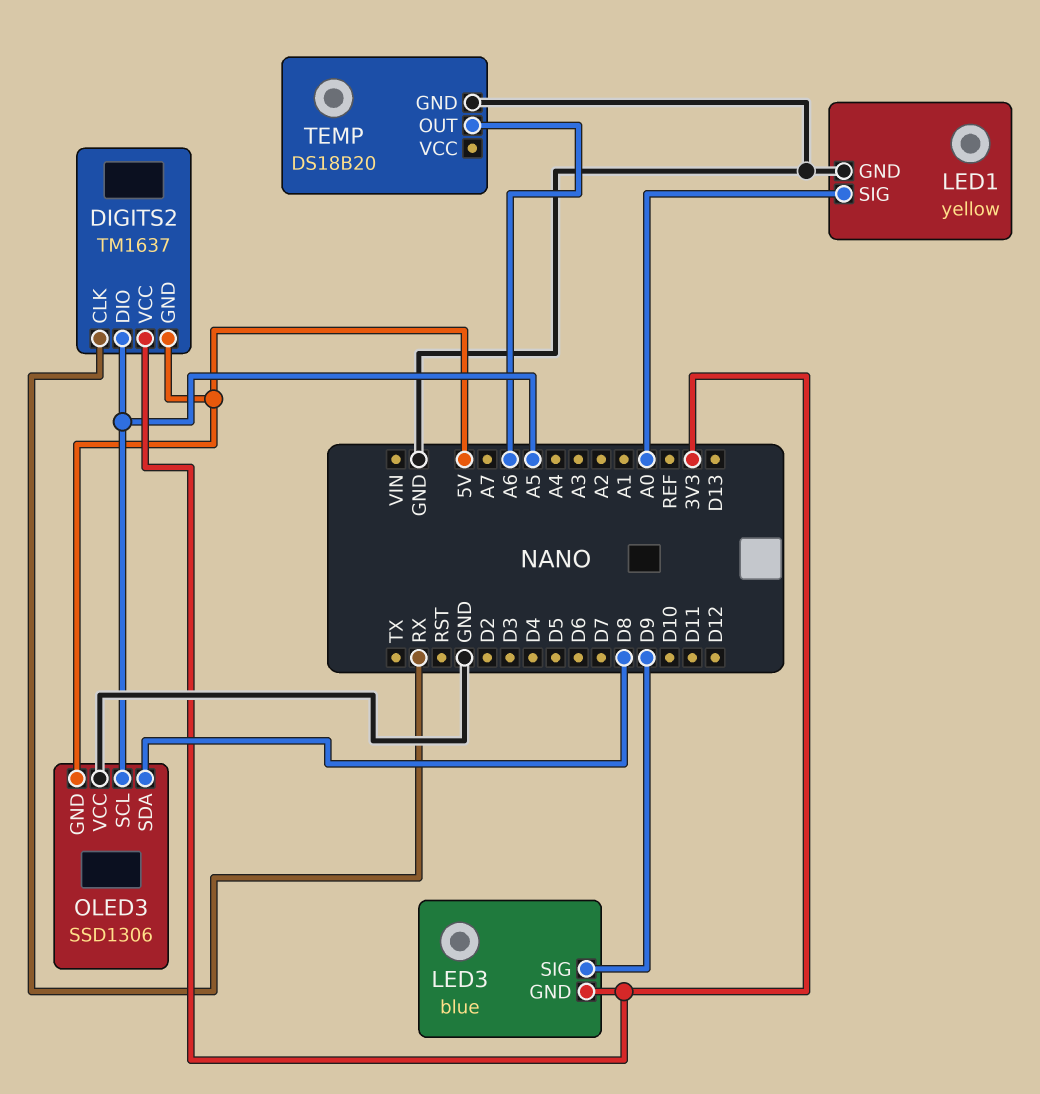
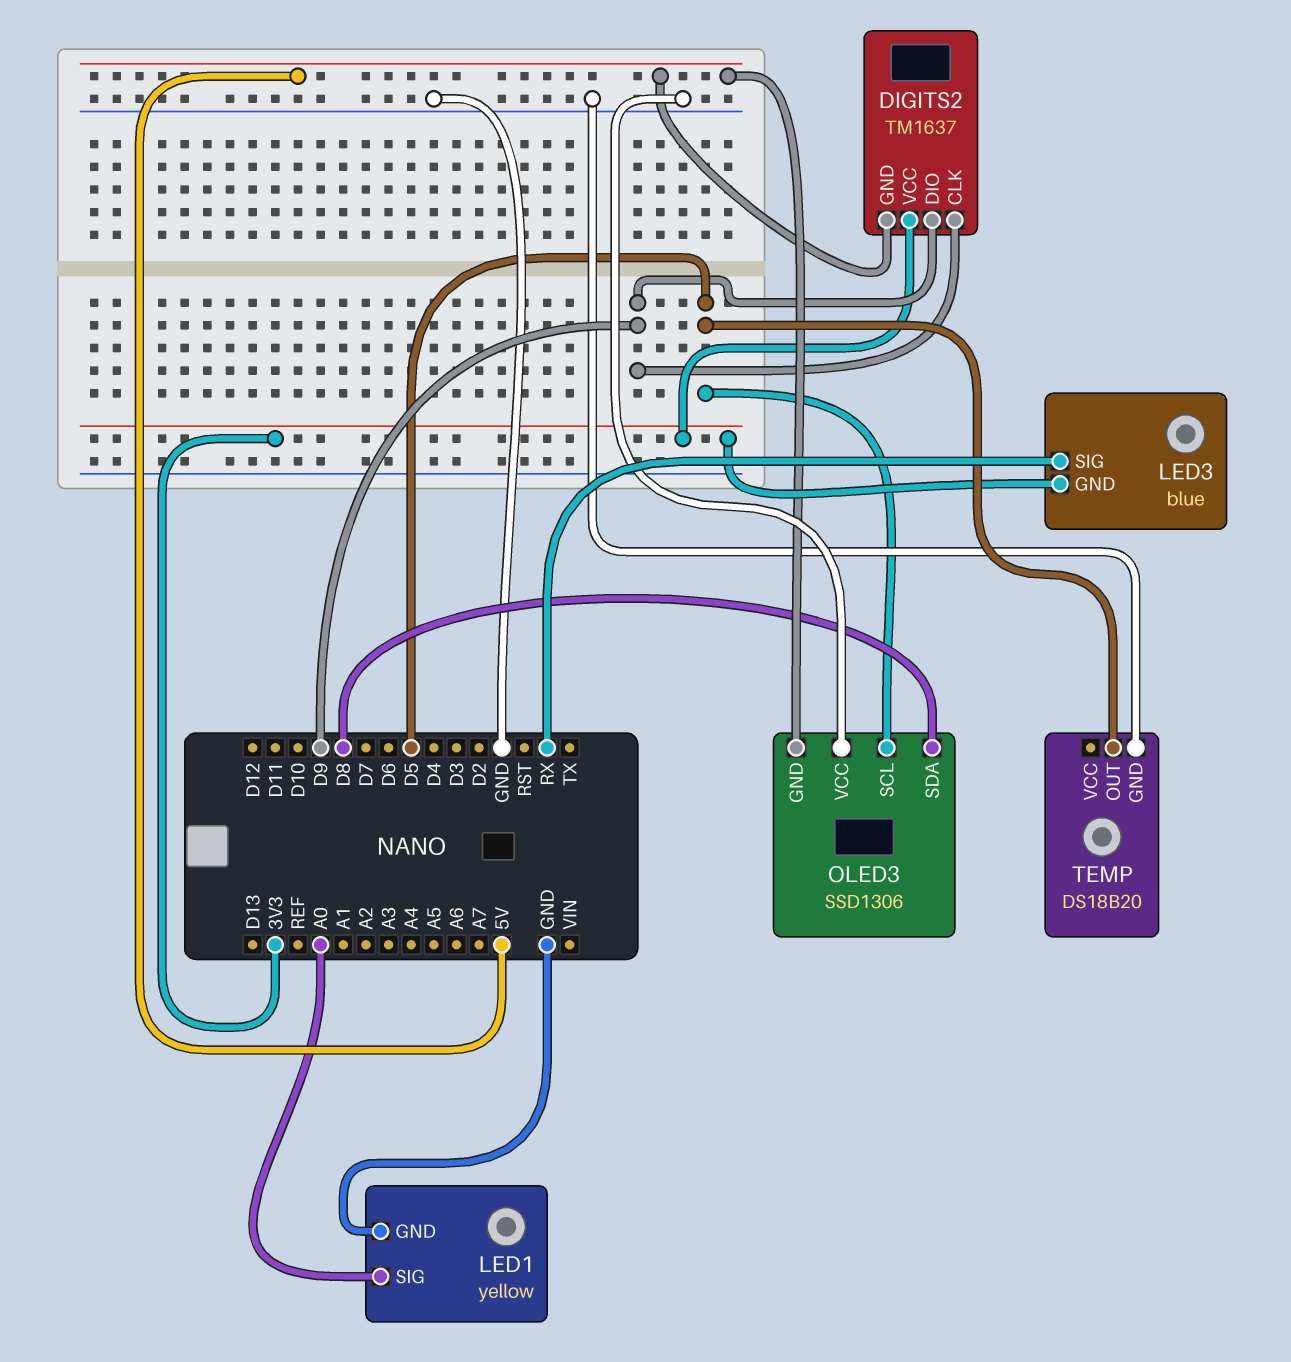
DIGITS2 pin CLK: RX -> D9
DIGITS2 pin DIO: A5 -> D9
LED3 pin SIG: D9 -> RX
OLED3 pin SCL: A5 -> D5
TEMP pin OUT: A6 -> D5

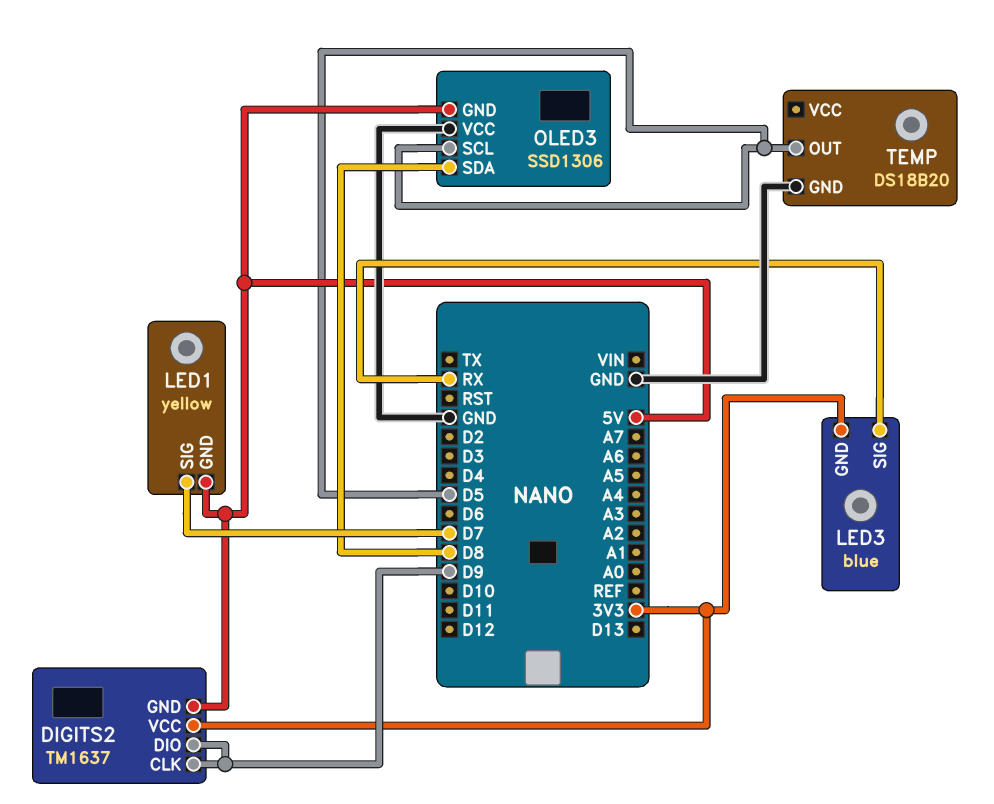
LED1 pin GND: GND -> 5V
LED1 pin SIG: A0 -> D7

